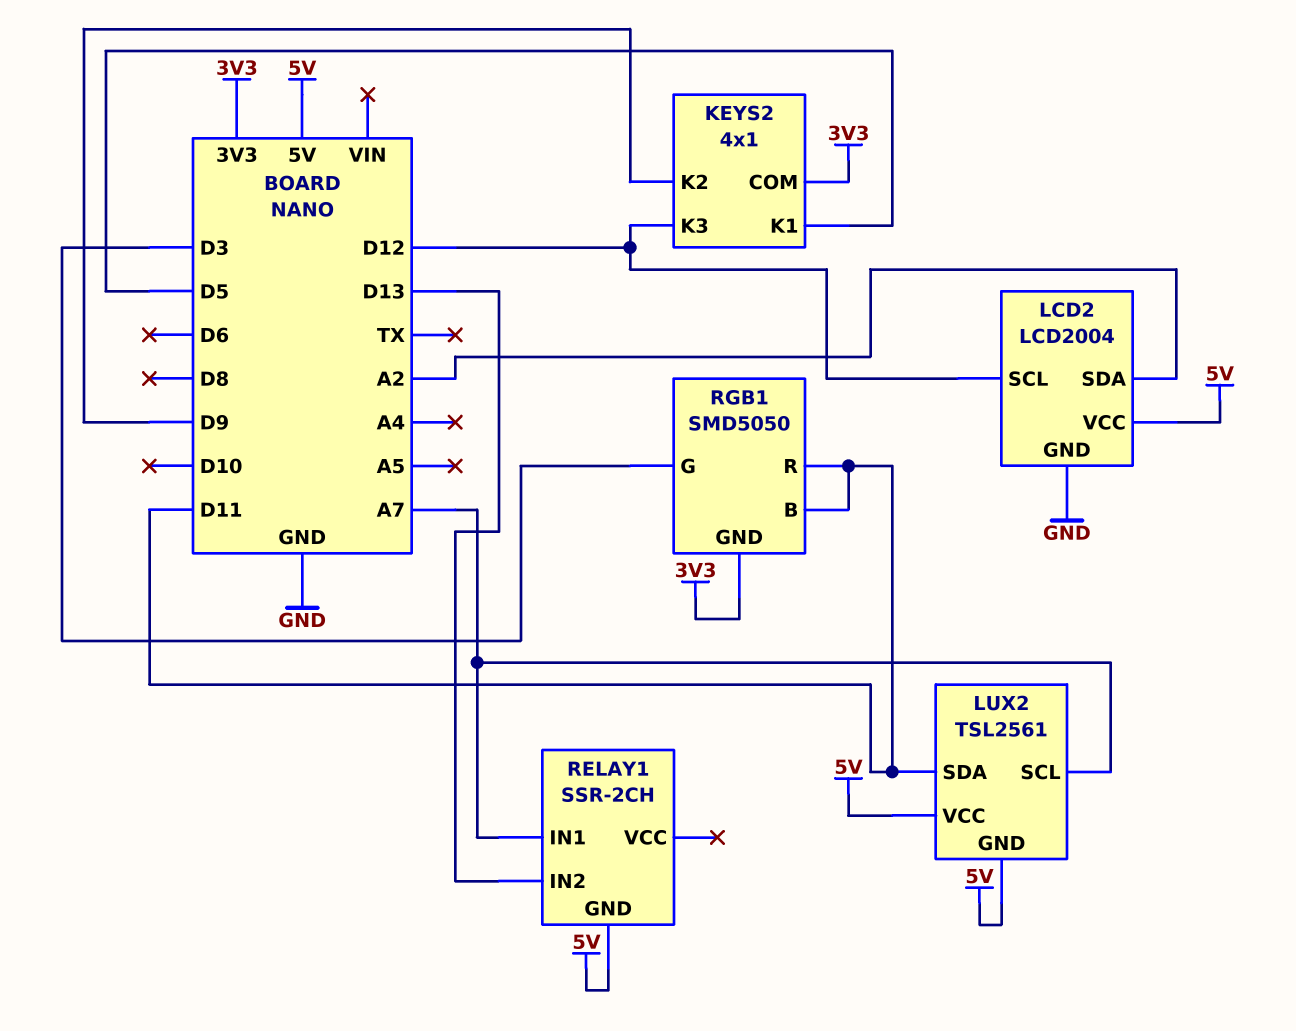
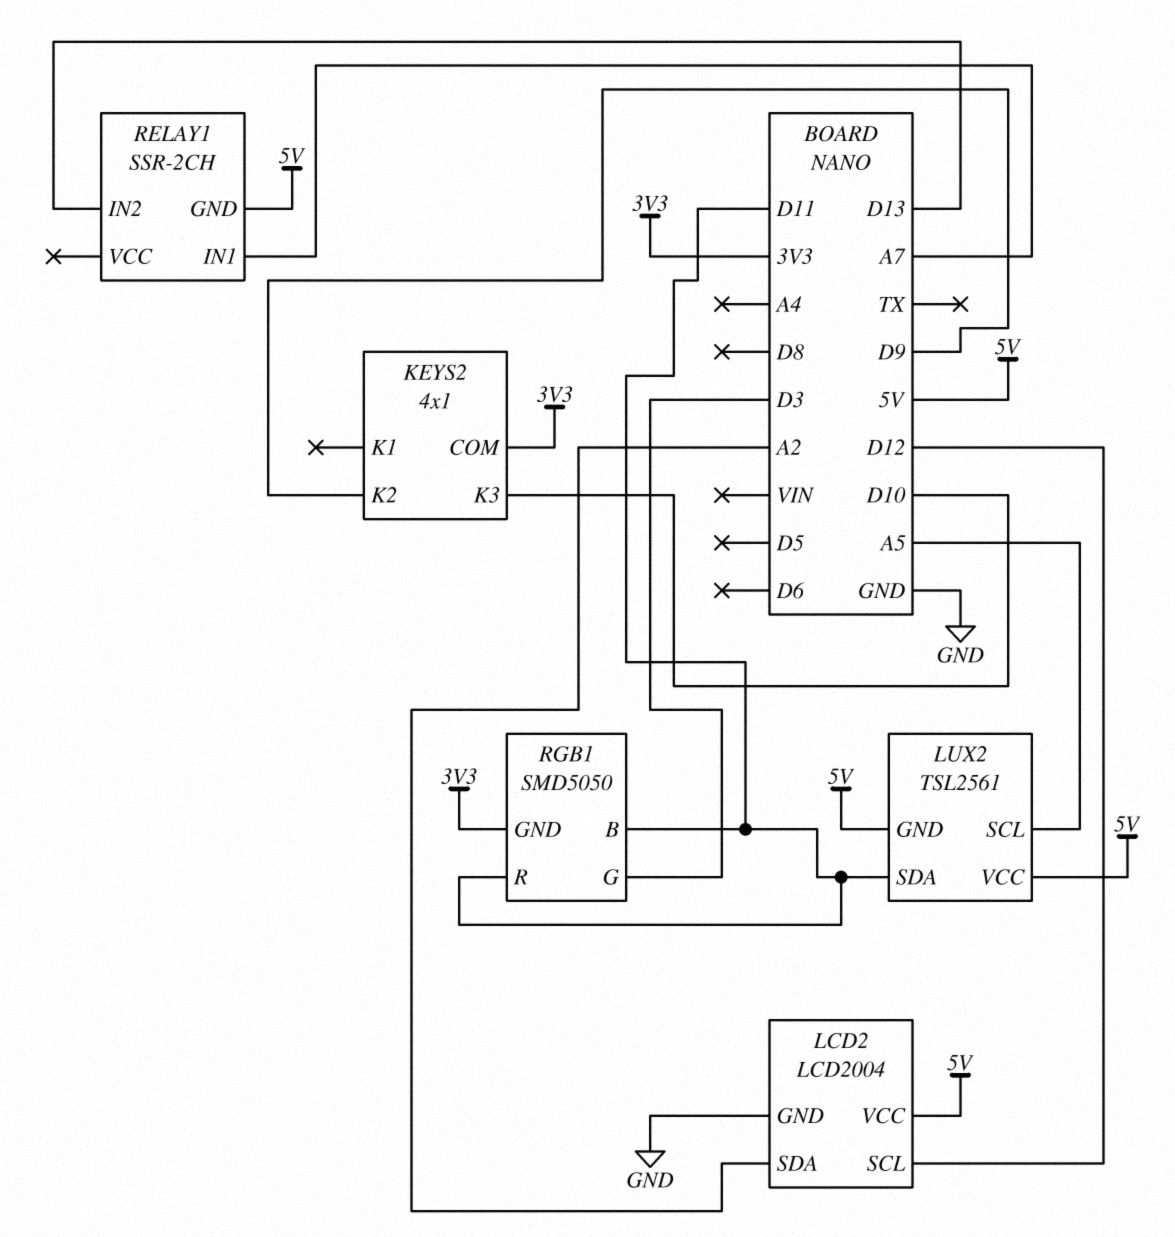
KEYS2 pin K1: D5 -> none
KEYS2 pin K3: D12 -> D10
LUX2 pin SCL: A7 -> A5

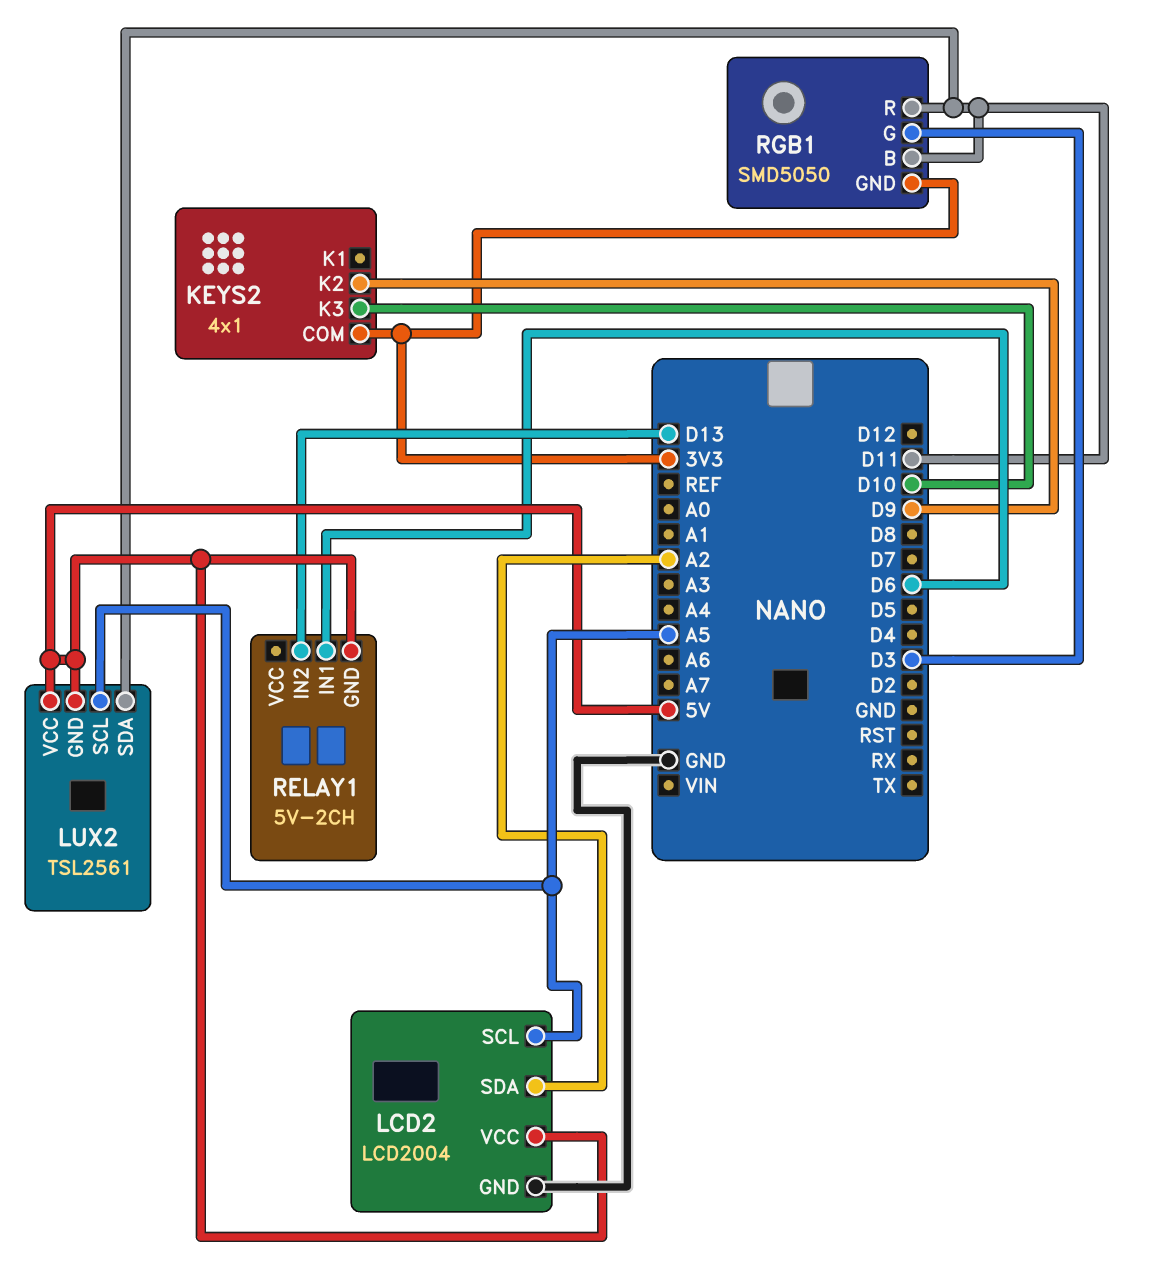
LCD2 pin SCL: D12 -> A5
RELAY1: SSR-2CH -> 5V-2CH
RELAY1 pin IN1: A7 -> D6

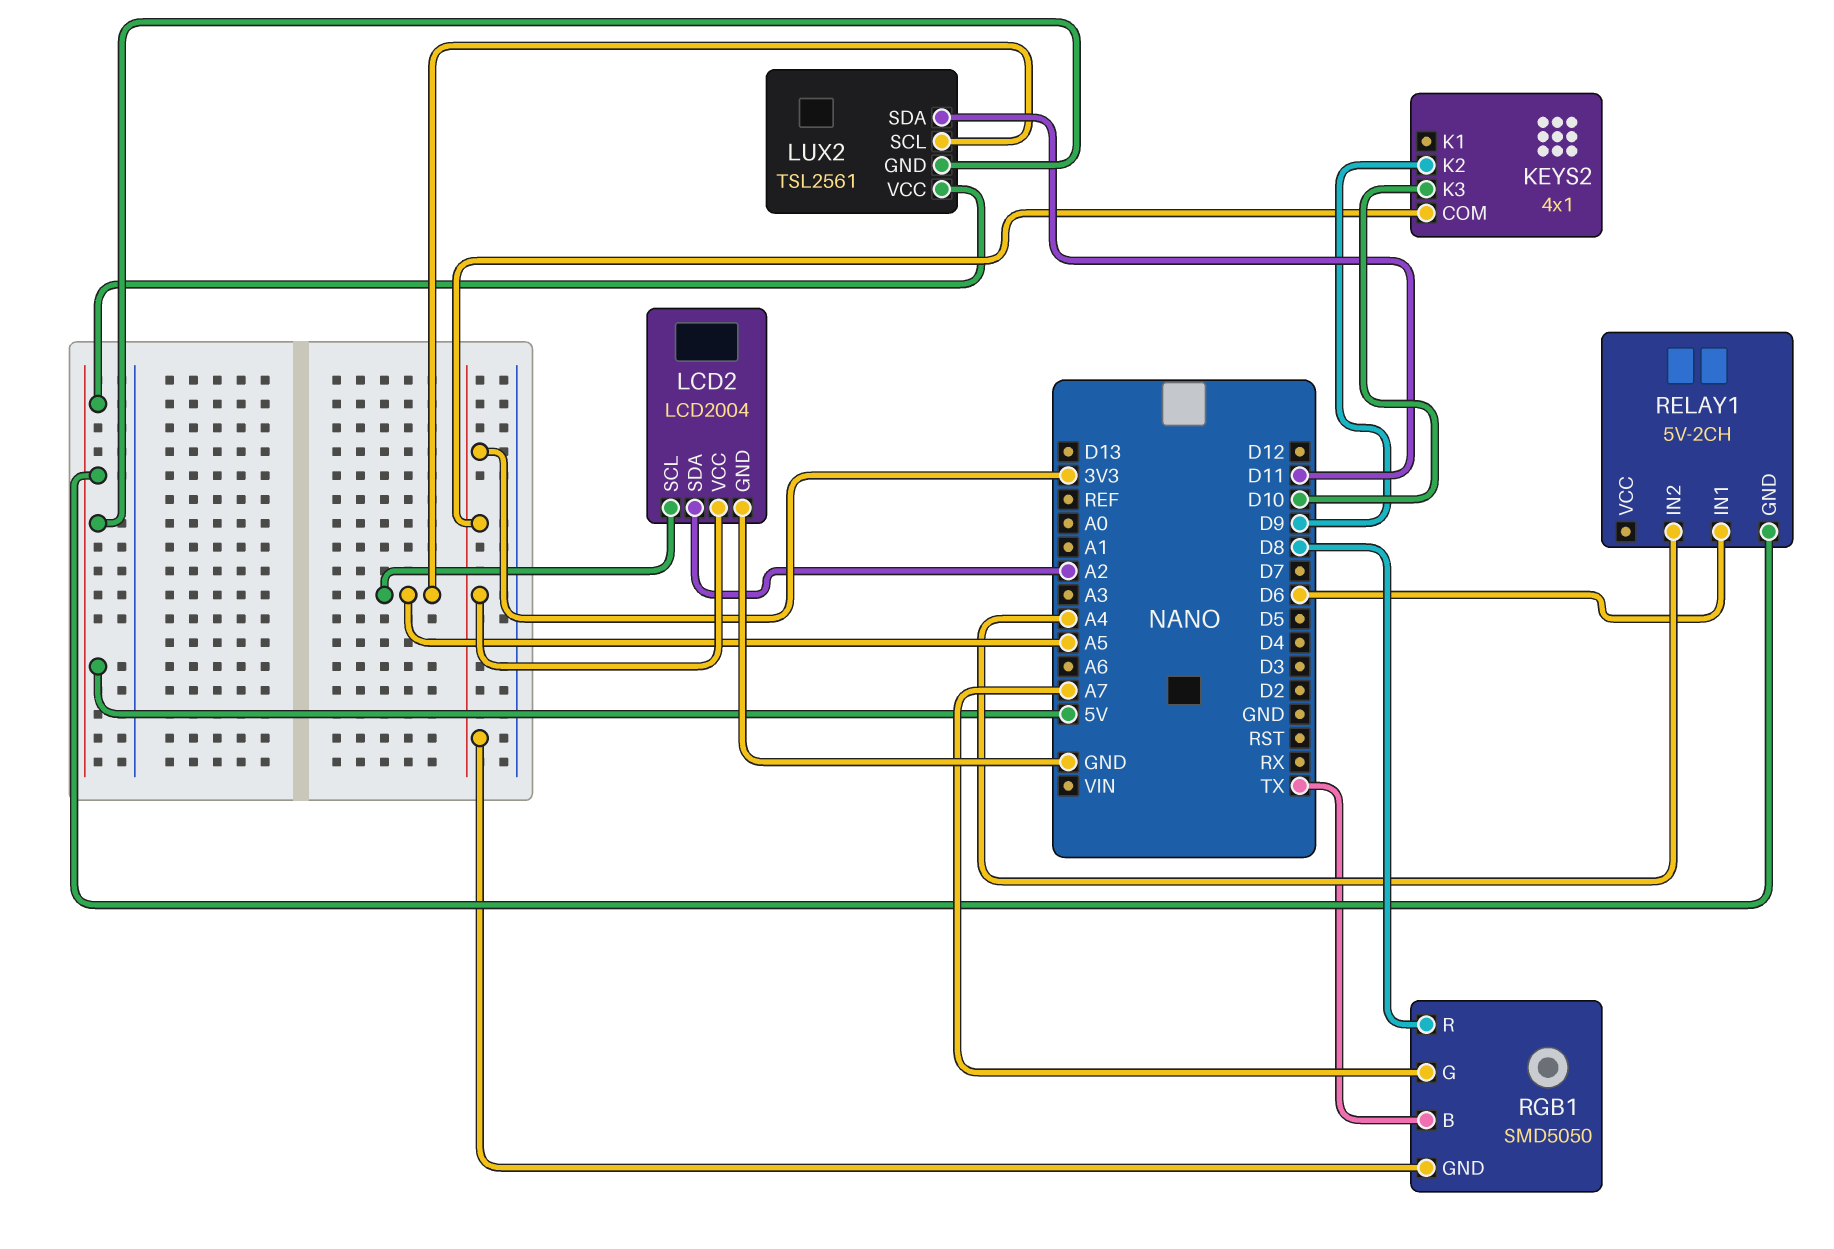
LCD2 pin VCC: 5V -> 3V3
RELAY1 pin IN2: D13 -> A4
RGB1 pin B: D11 -> TX
RGB1 pin G: D3 -> A7
RGB1 pin R: D11 -> D8

